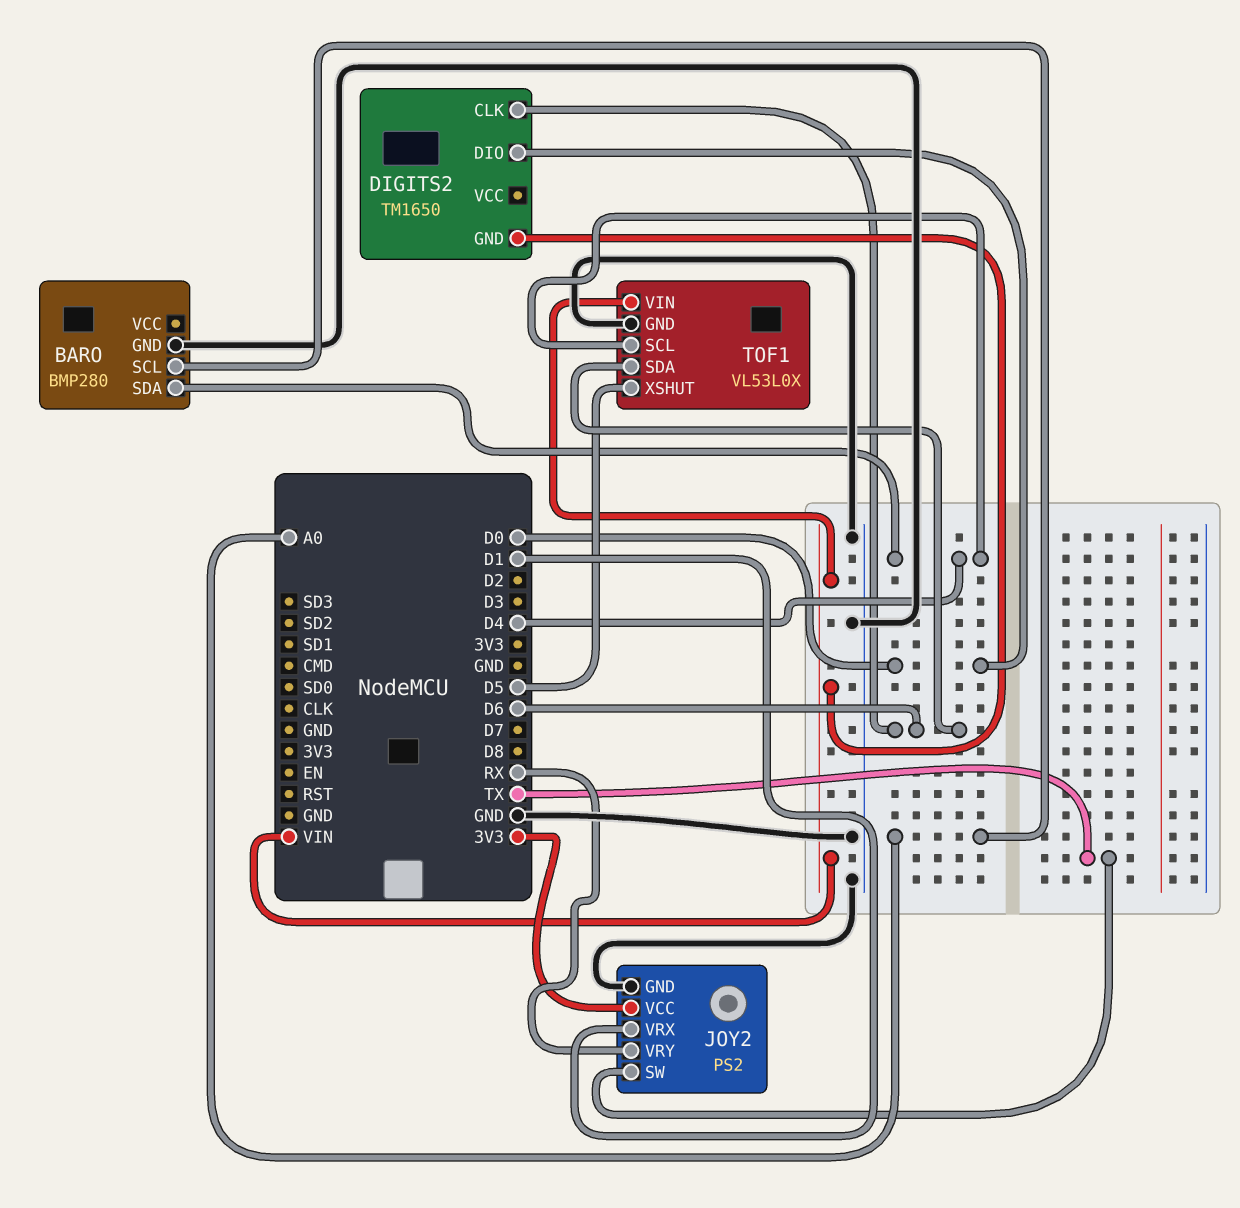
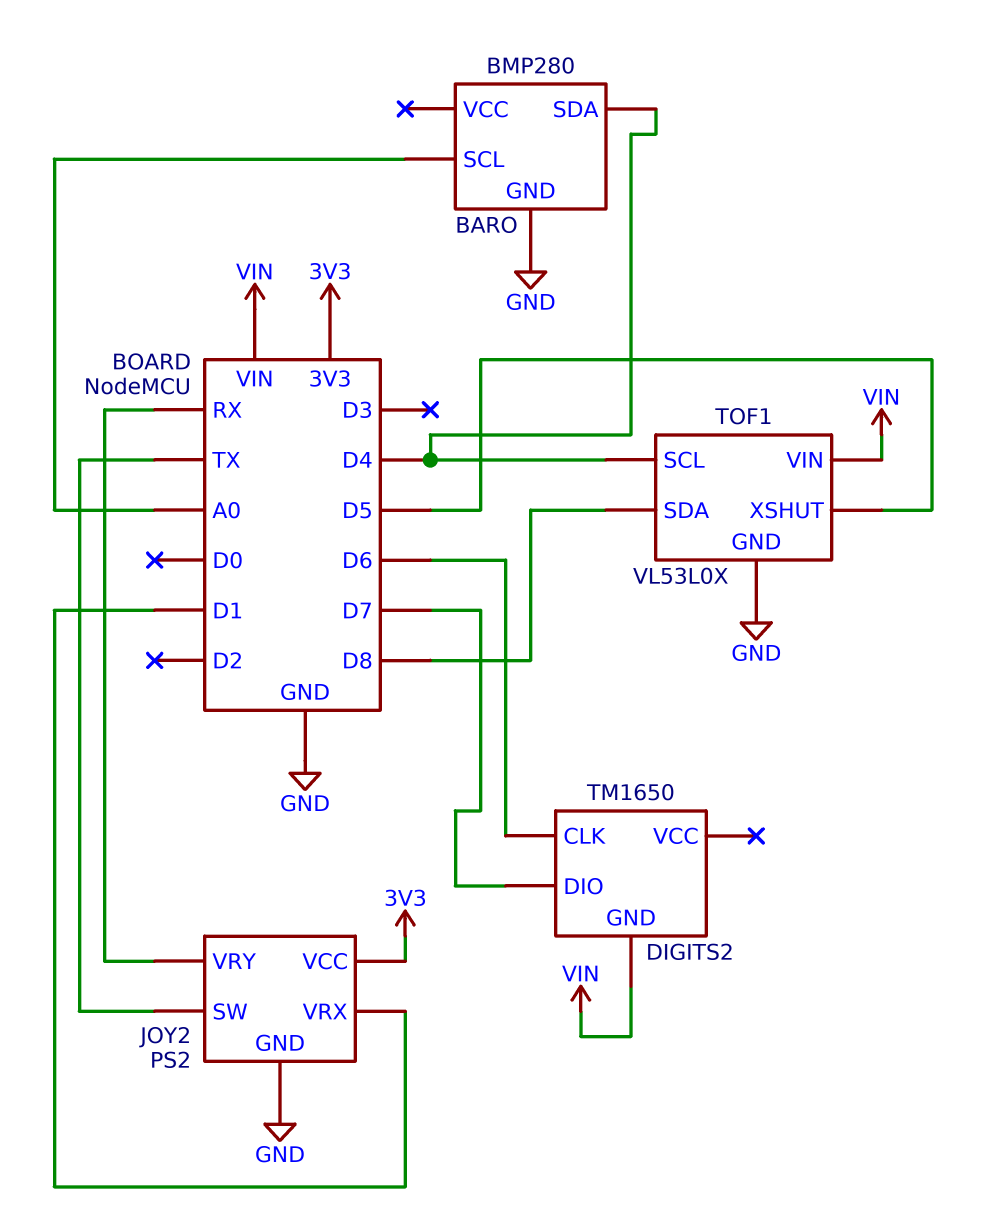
DIGITS2 pin DIO: D0 -> D7
TOF1 pin SDA: D6 -> D8

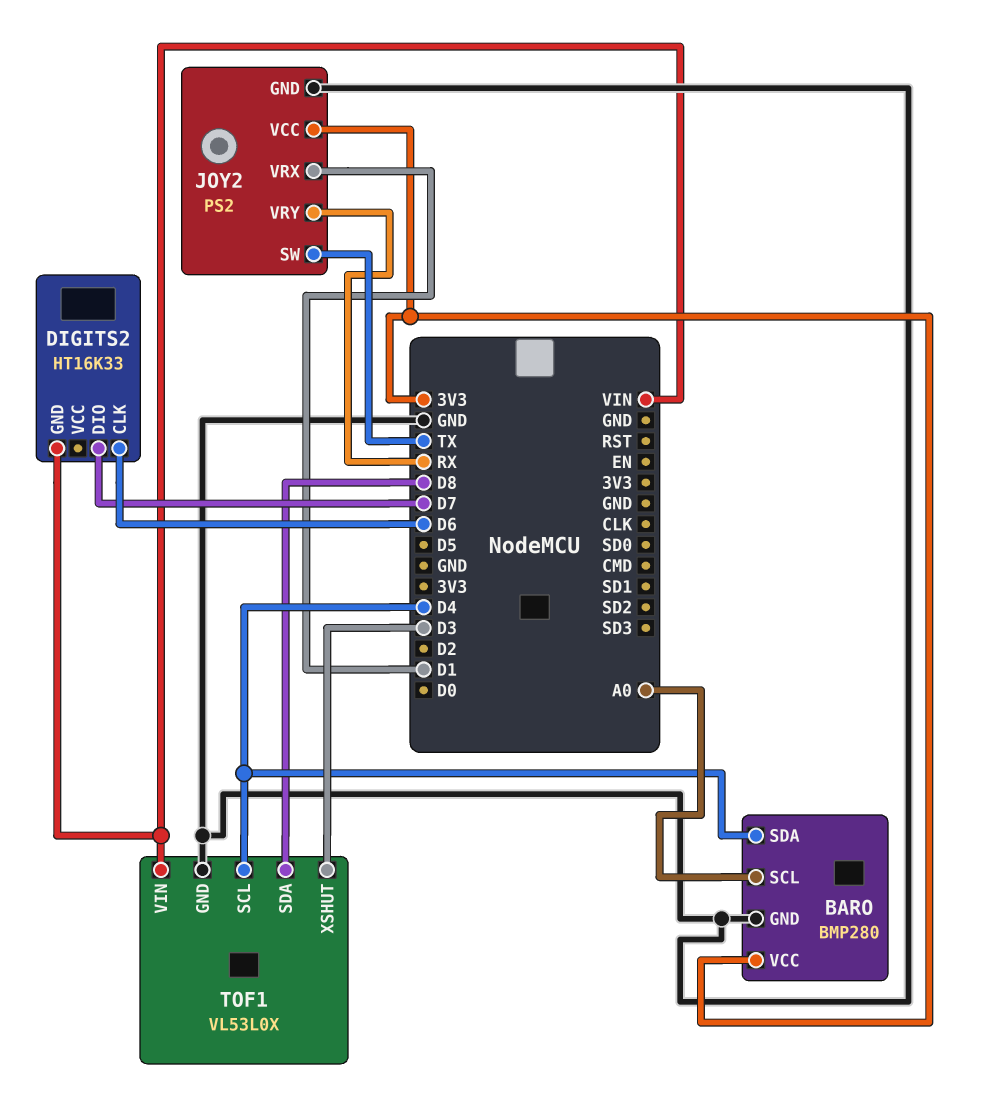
BARO pin VCC: none -> 3V3
DIGITS2: TM1650 -> HT16K33
TOF1 pin XSHUT: D5 -> D3

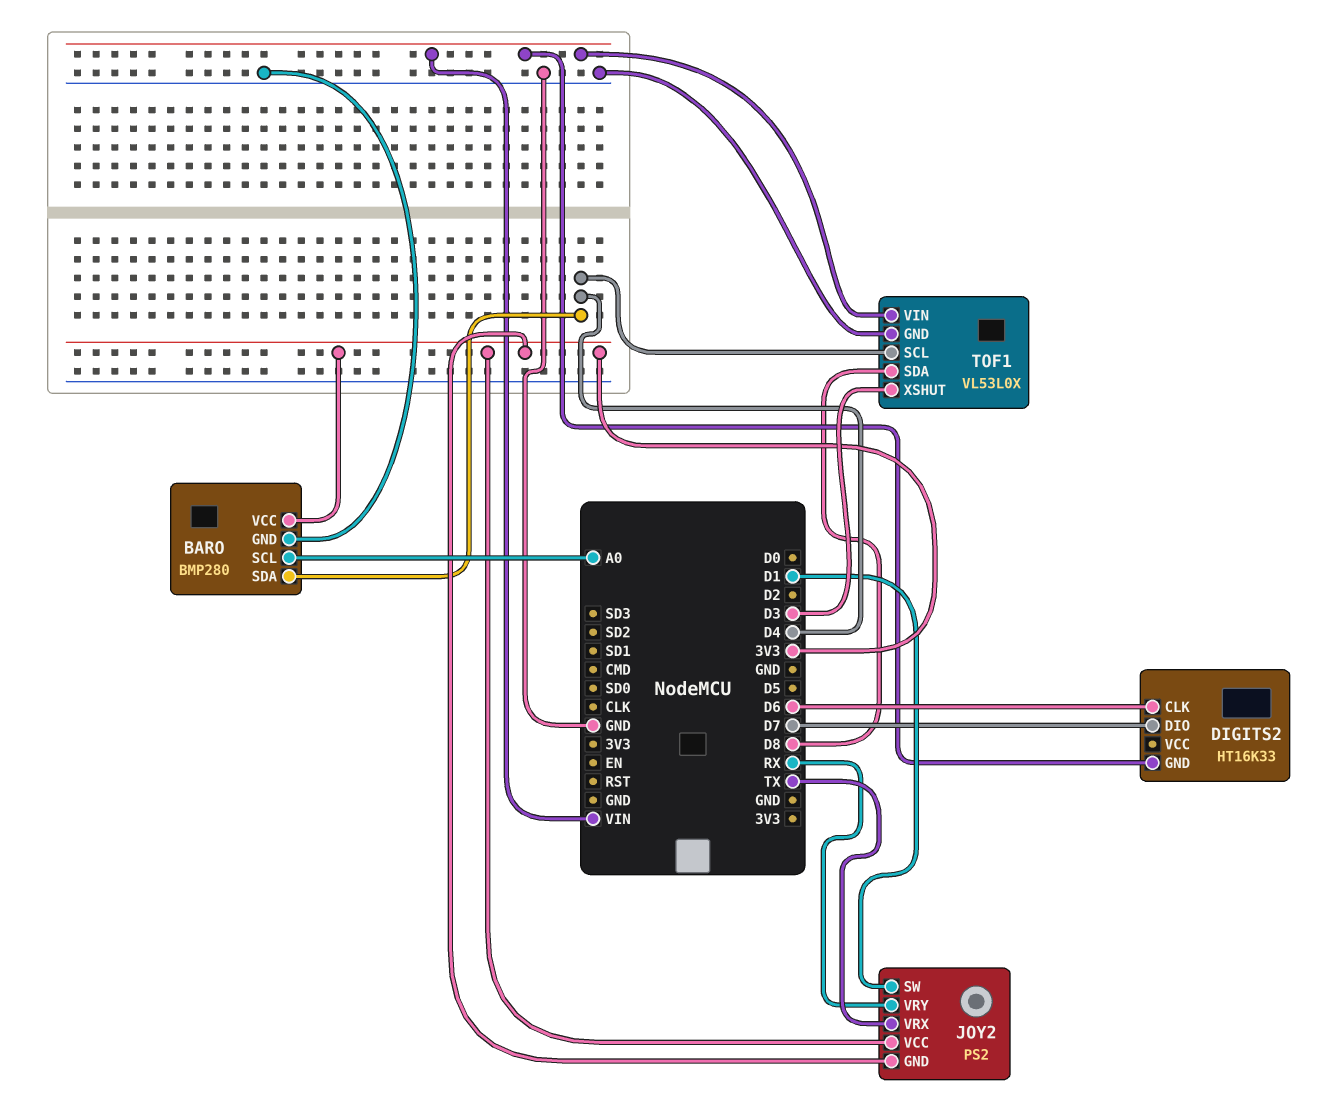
JOY2 pin GND: GND -> 3V3
JOY2 pin SW: TX -> D1
JOY2 pin VRX: D1 -> TX

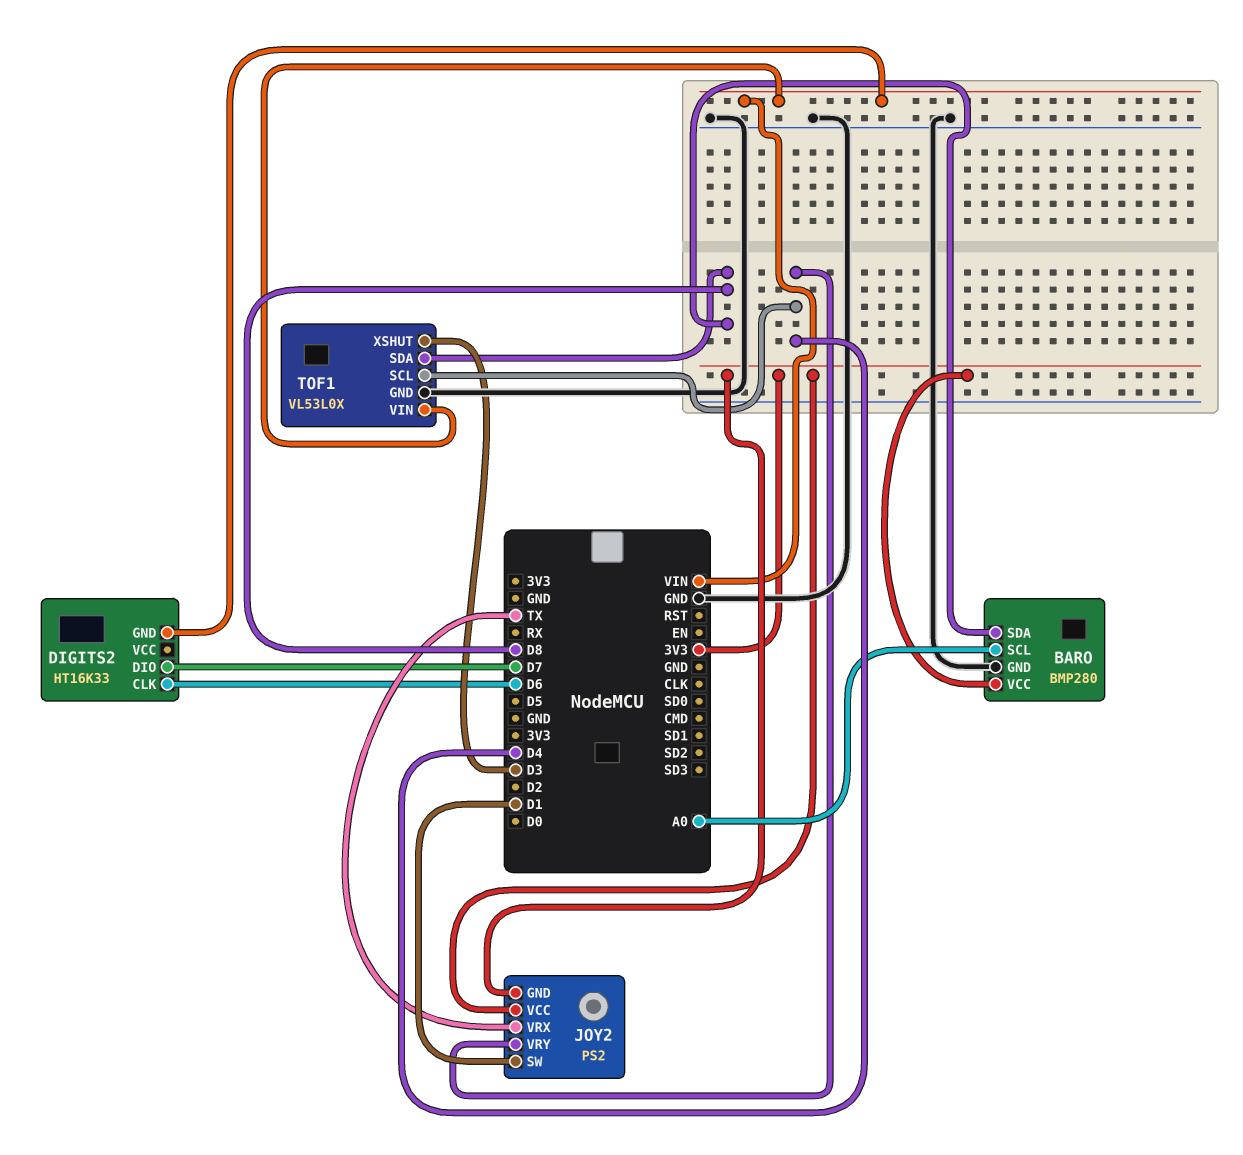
BARO pin SDA: D4 -> D8
JOY2 pin VRY: RX -> D4

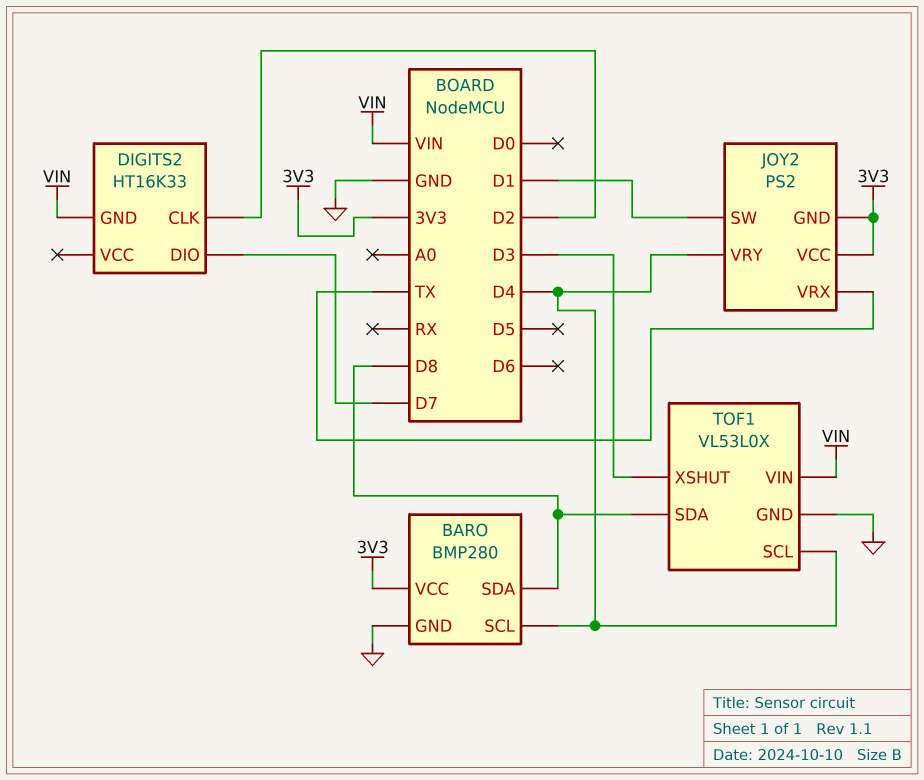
BARO pin SCL: A0 -> D4
DIGITS2 pin CLK: D6 -> D2

